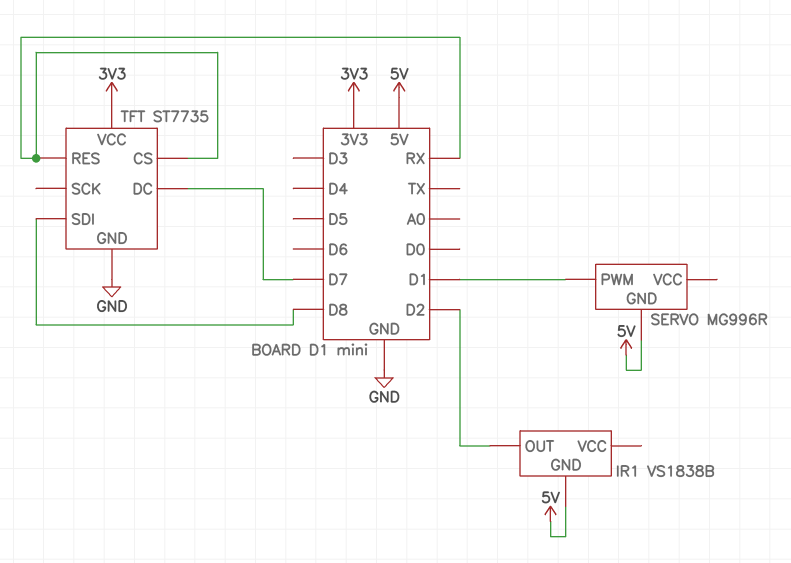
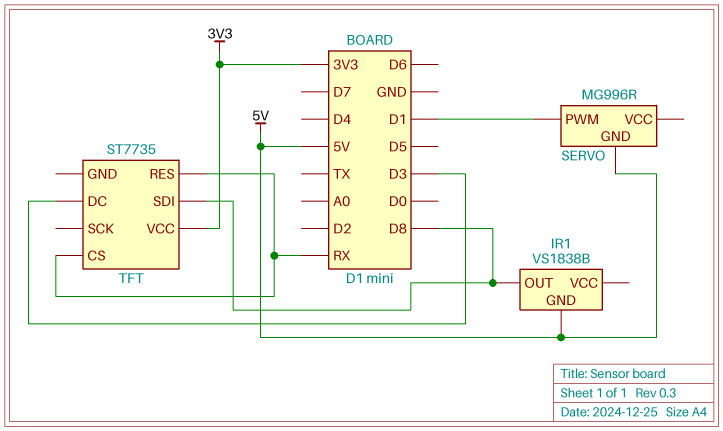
IR1 pin OUT: D2 -> D8
TFT pin DC: D7 -> D3
TFT pin GND: GND -> none

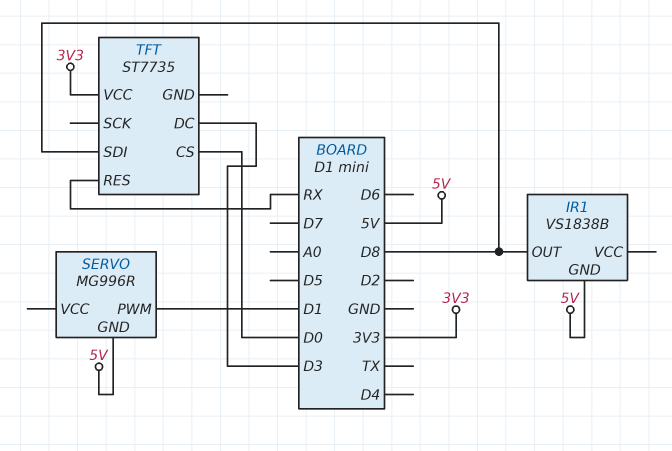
TFT pin CS: RX -> D0

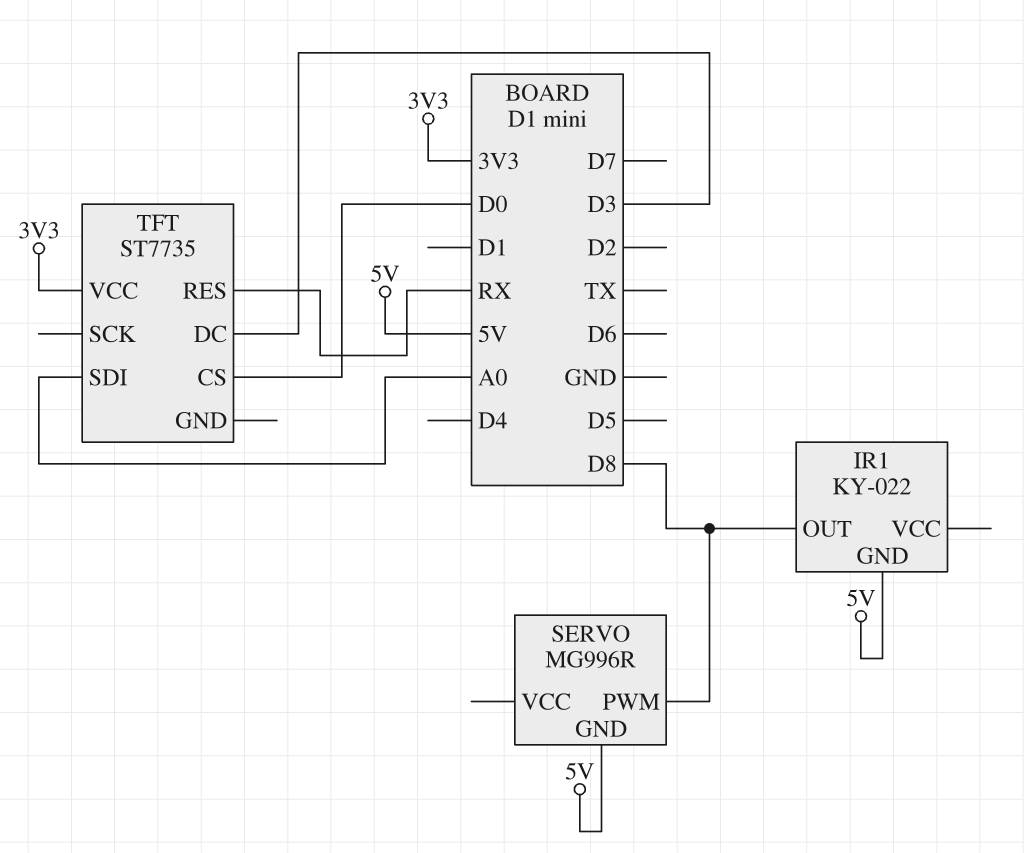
IR1: VS1838B -> KY-022
SERVO pin PWM: D1 -> D8
TFT pin SDI: D8 -> A0

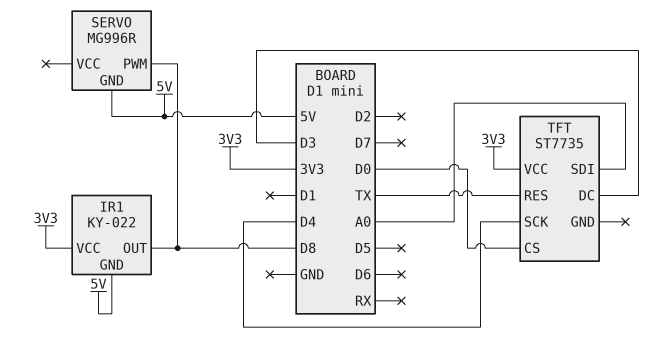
IR1 pin VCC: none -> 3V3
TFT pin RES: RX -> TX
TFT pin SCK: none -> D4

